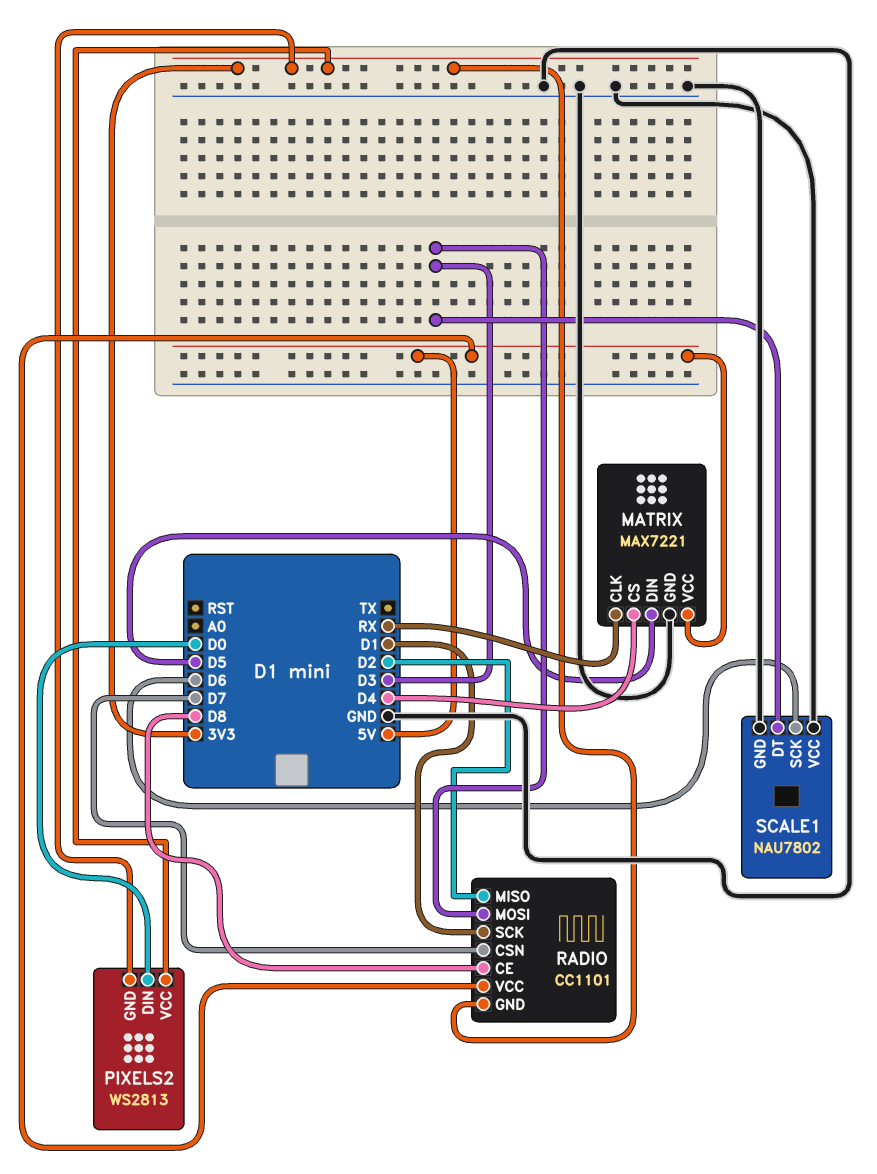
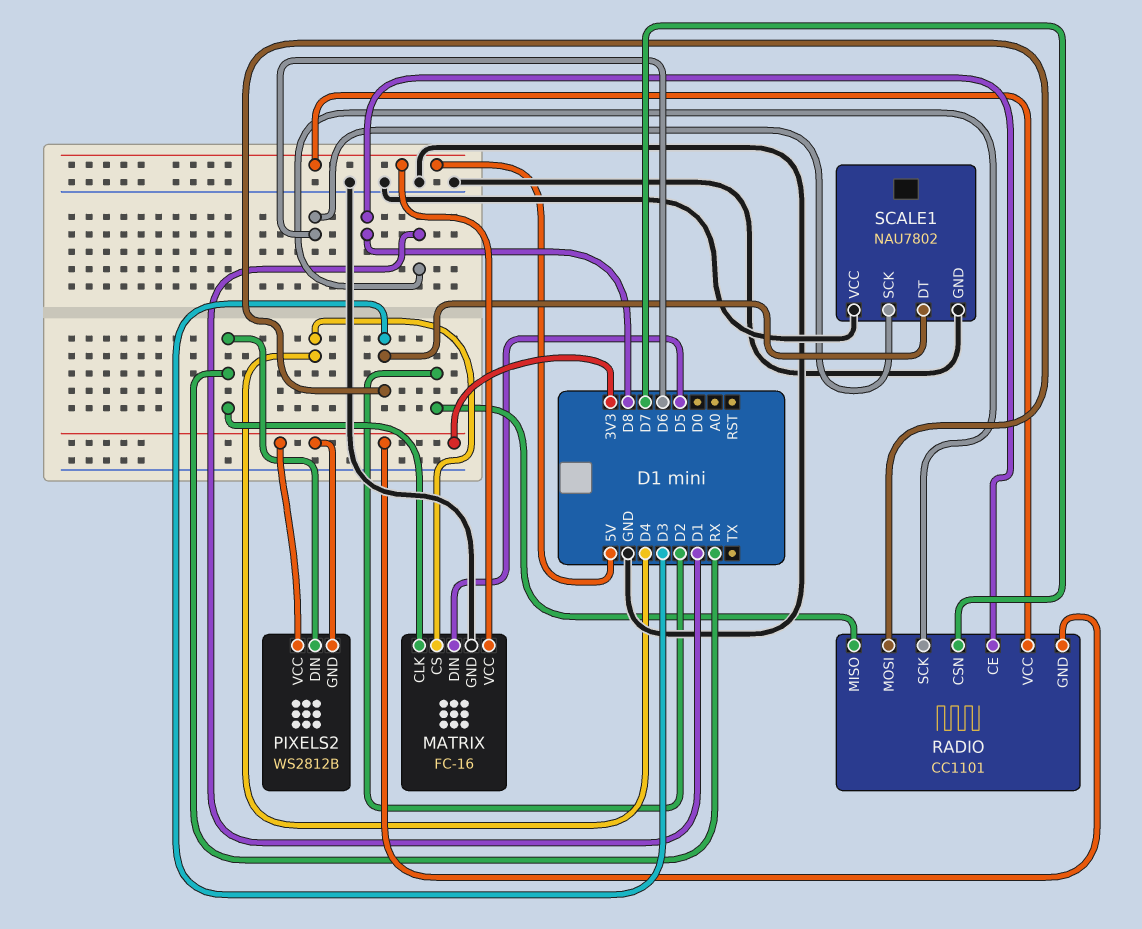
MATRIX: MAX7221 -> FC-16
PIXELS2: WS2813 -> WS2812B
PIXELS2 pin DIN: D0 -> RX

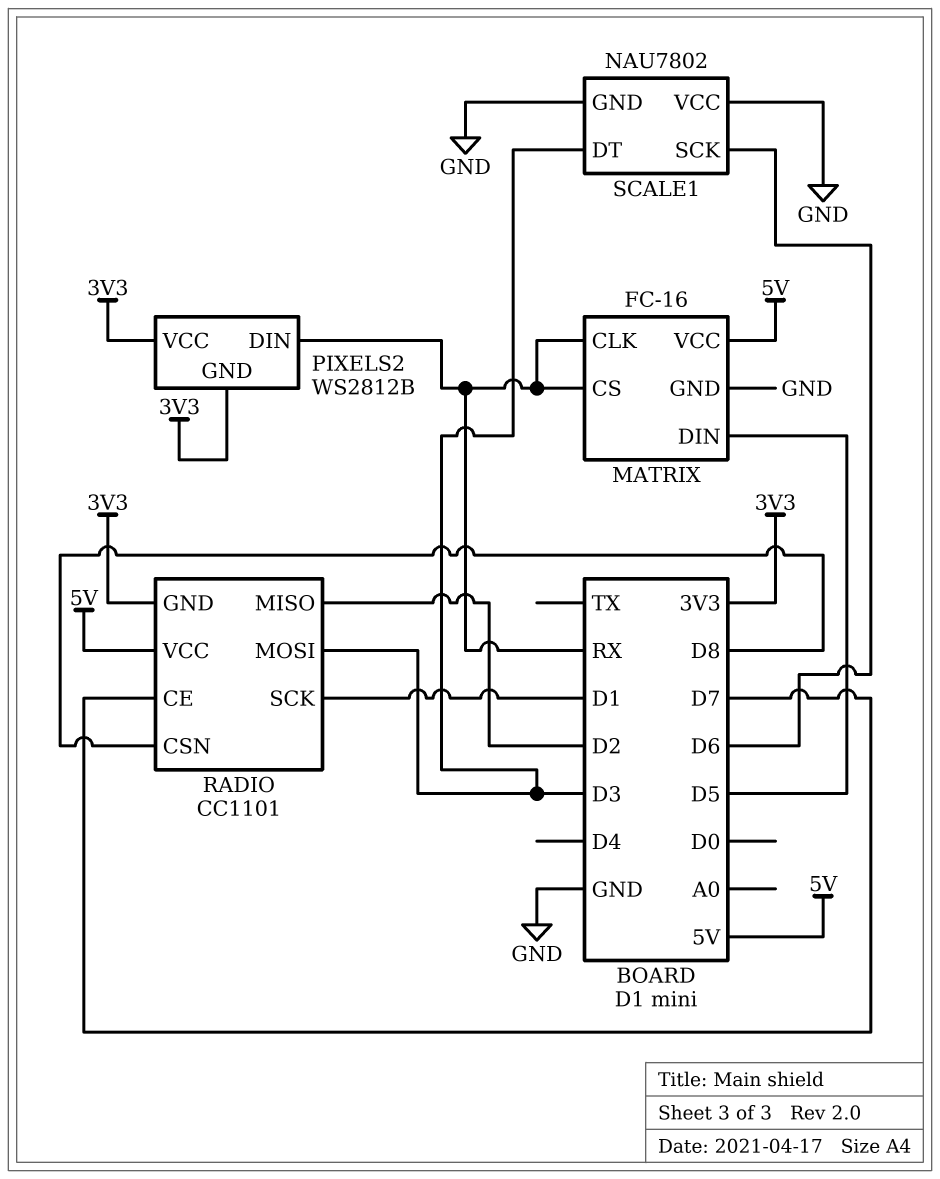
MATRIX pin CS: D4 -> RX
RADIO pin CE: D8 -> D7
RADIO pin CSN: D7 -> D8

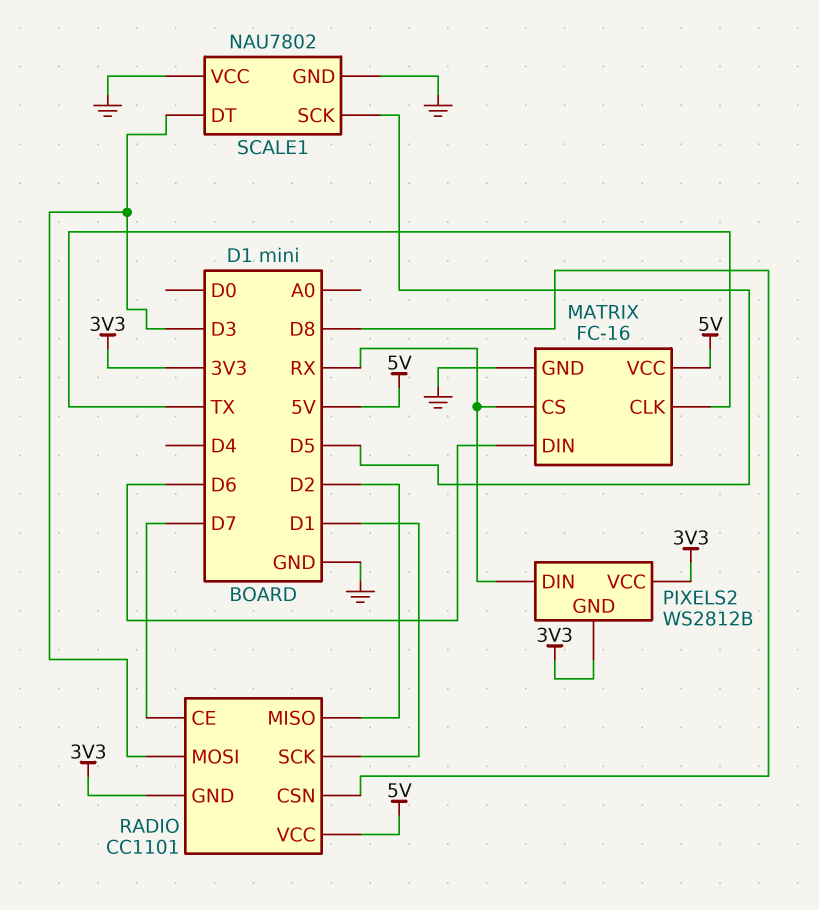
MATRIX pin CLK: RX -> TX
MATRIX pin DIN: D5 -> D6
SCALE1 pin SCK: D6 -> D5

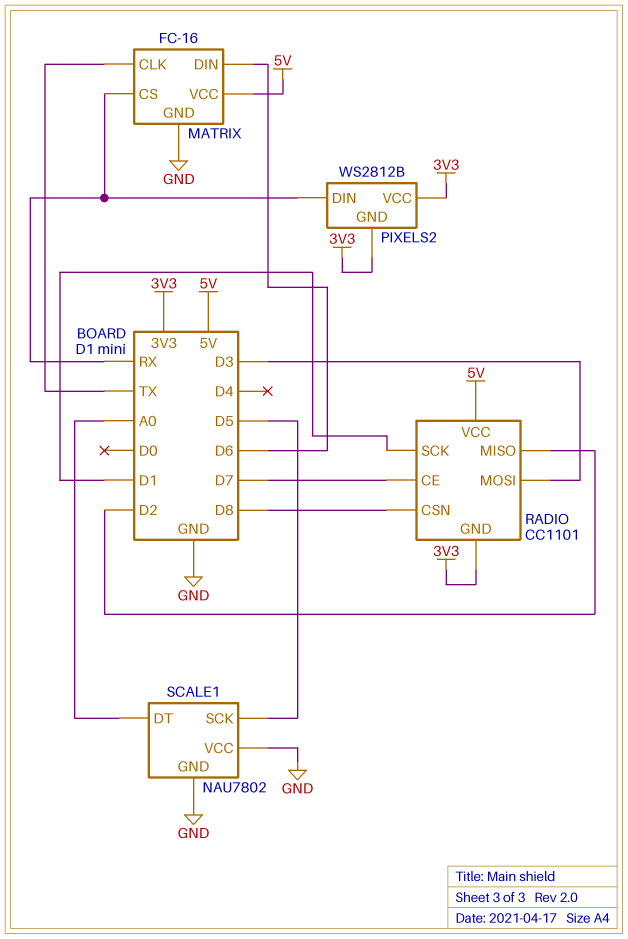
SCALE1 pin DT: D3 -> A0

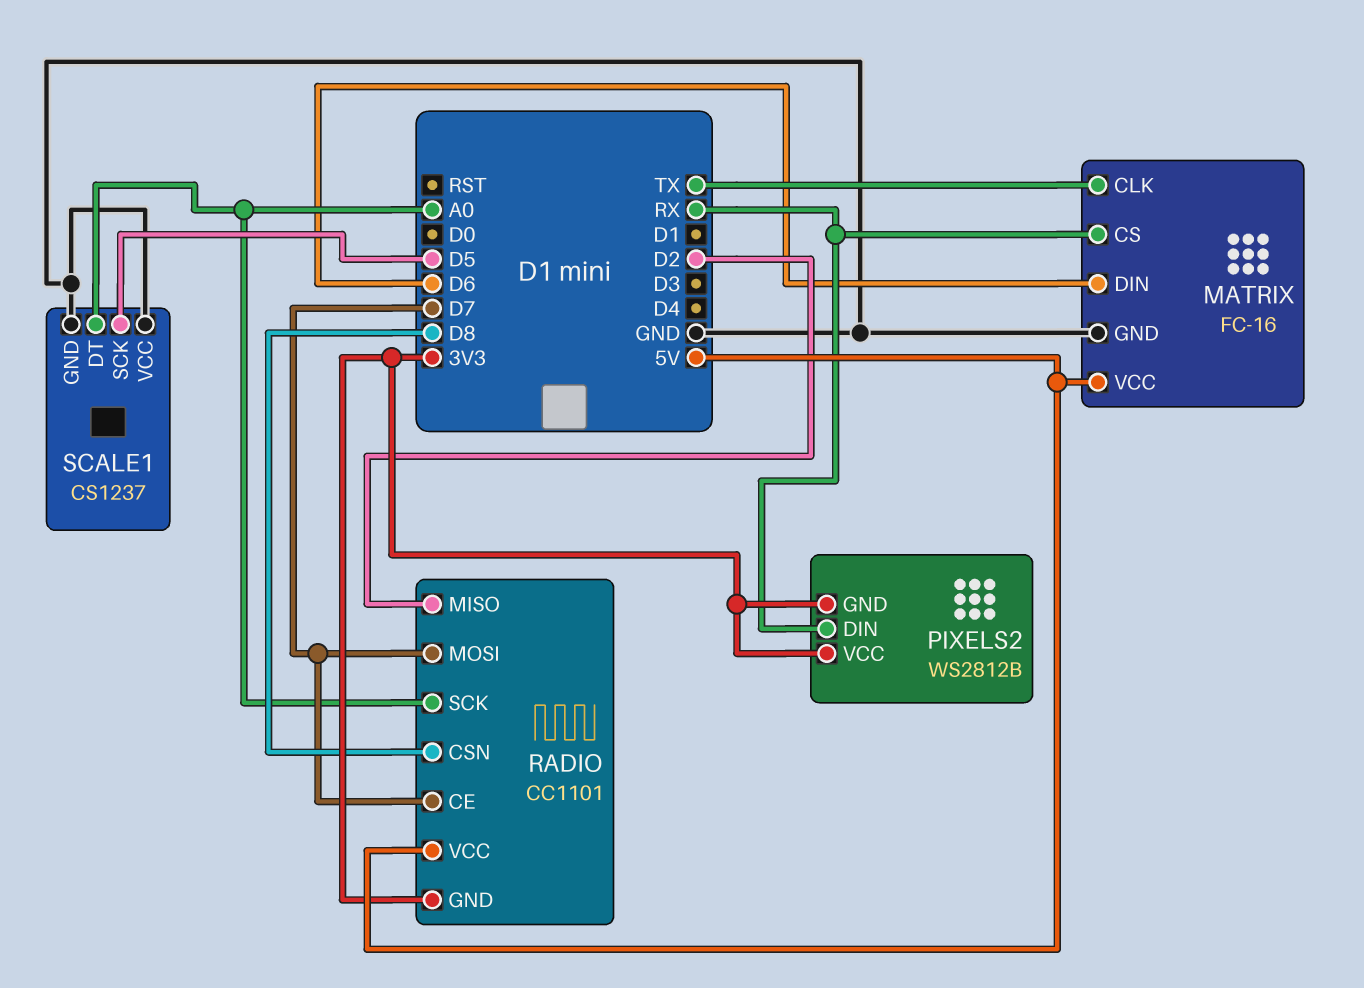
RADIO pin MOSI: D3 -> D7
RADIO pin SCK: D1 -> A0
SCALE1: NAU7802 -> CS1237

